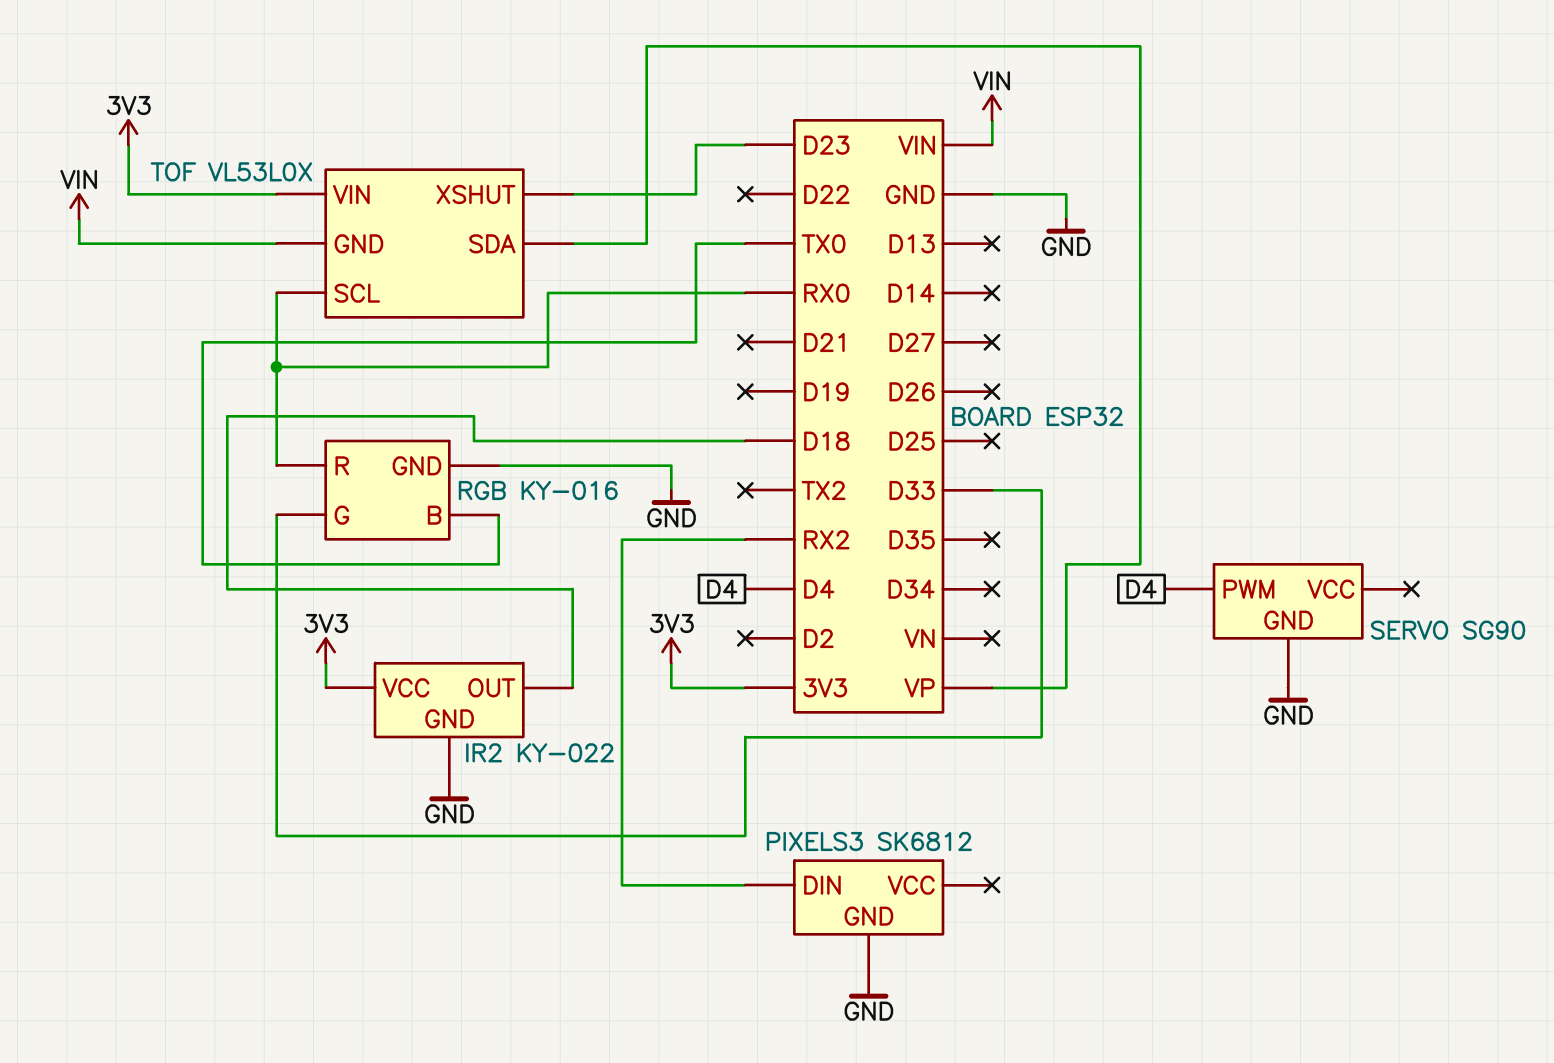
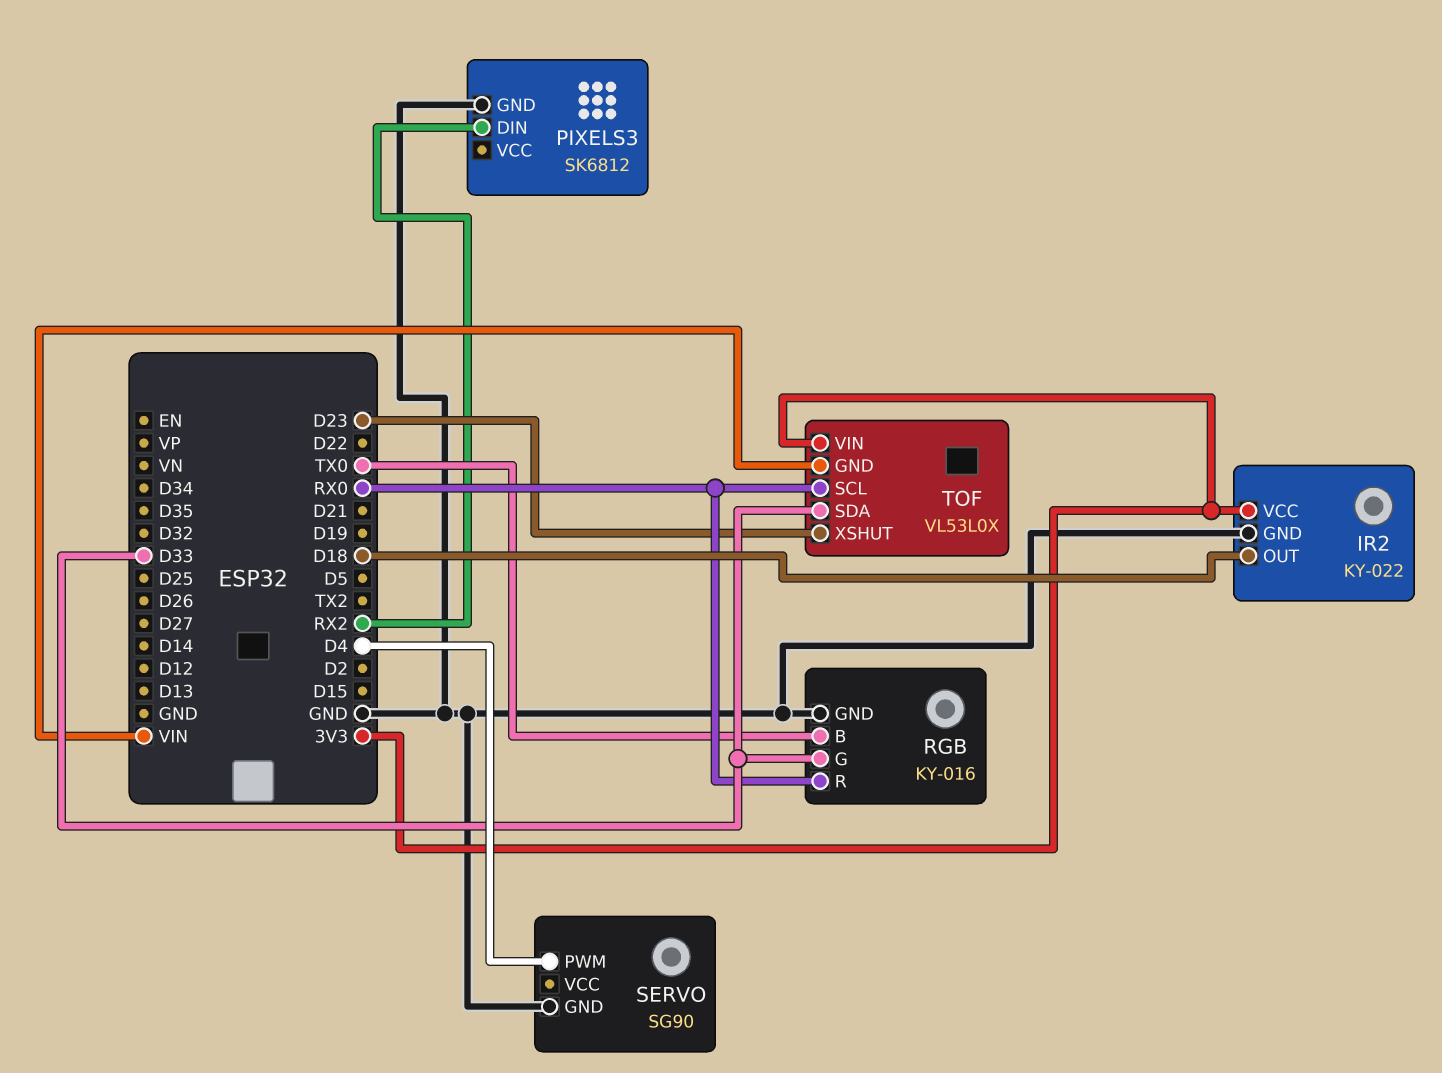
TOF pin SDA: VP -> D33

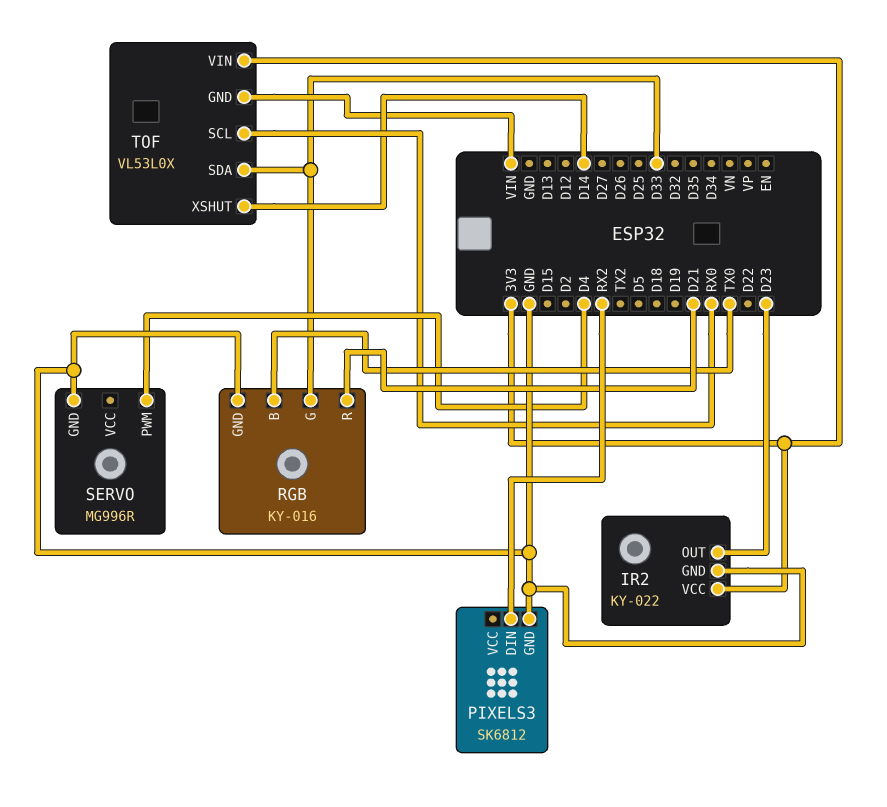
IR2 pin OUT: D18 -> D23
RGB pin R: RX0 -> D21
SERVO: SG90 -> MG996R
TOF pin XSHUT: D23 -> D14

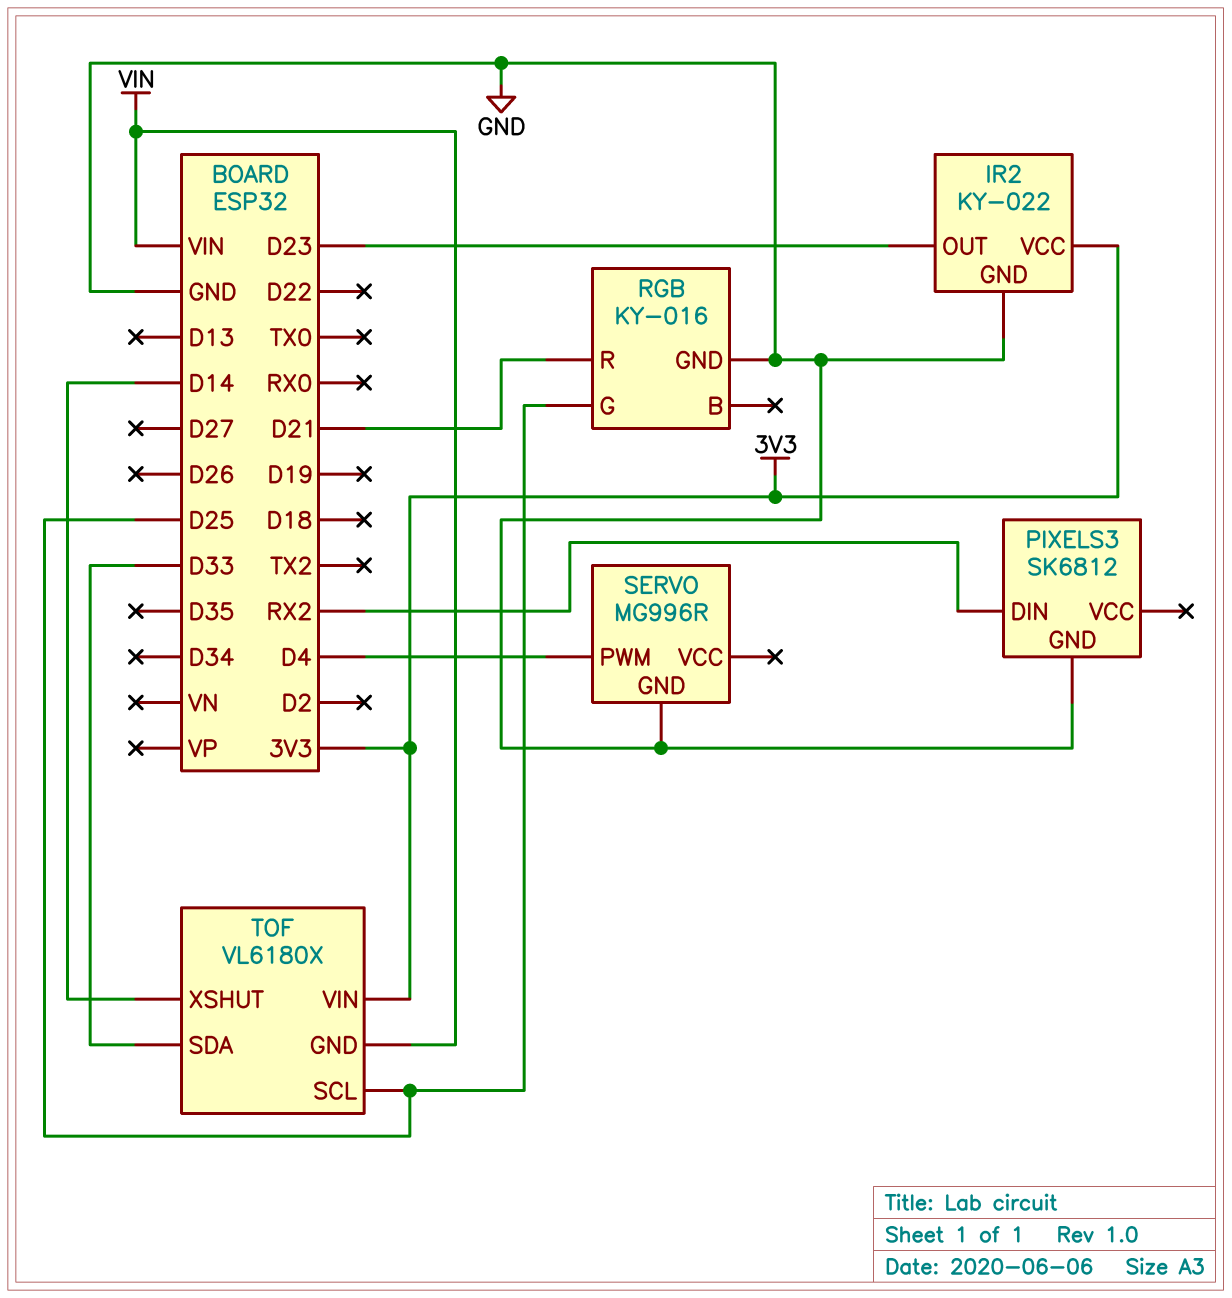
RGB pin B: TX0 -> none
RGB pin G: D33 -> D25
TOF: VL53L0X -> VL6180X
TOF pin SCL: RX0 -> D25

